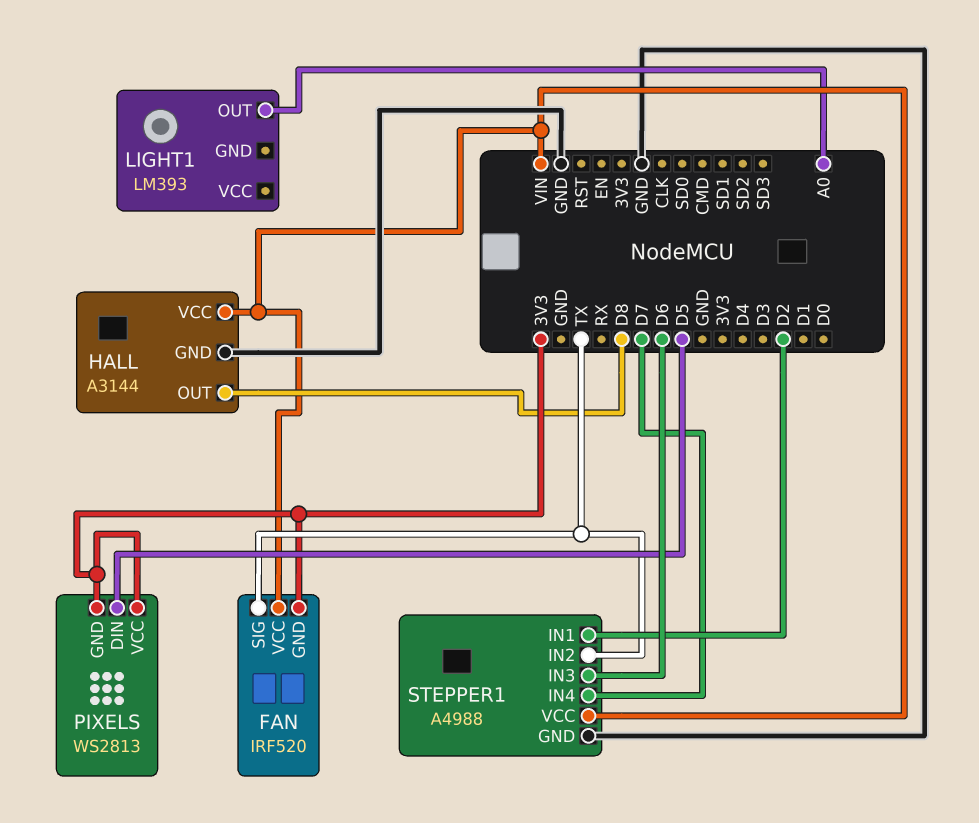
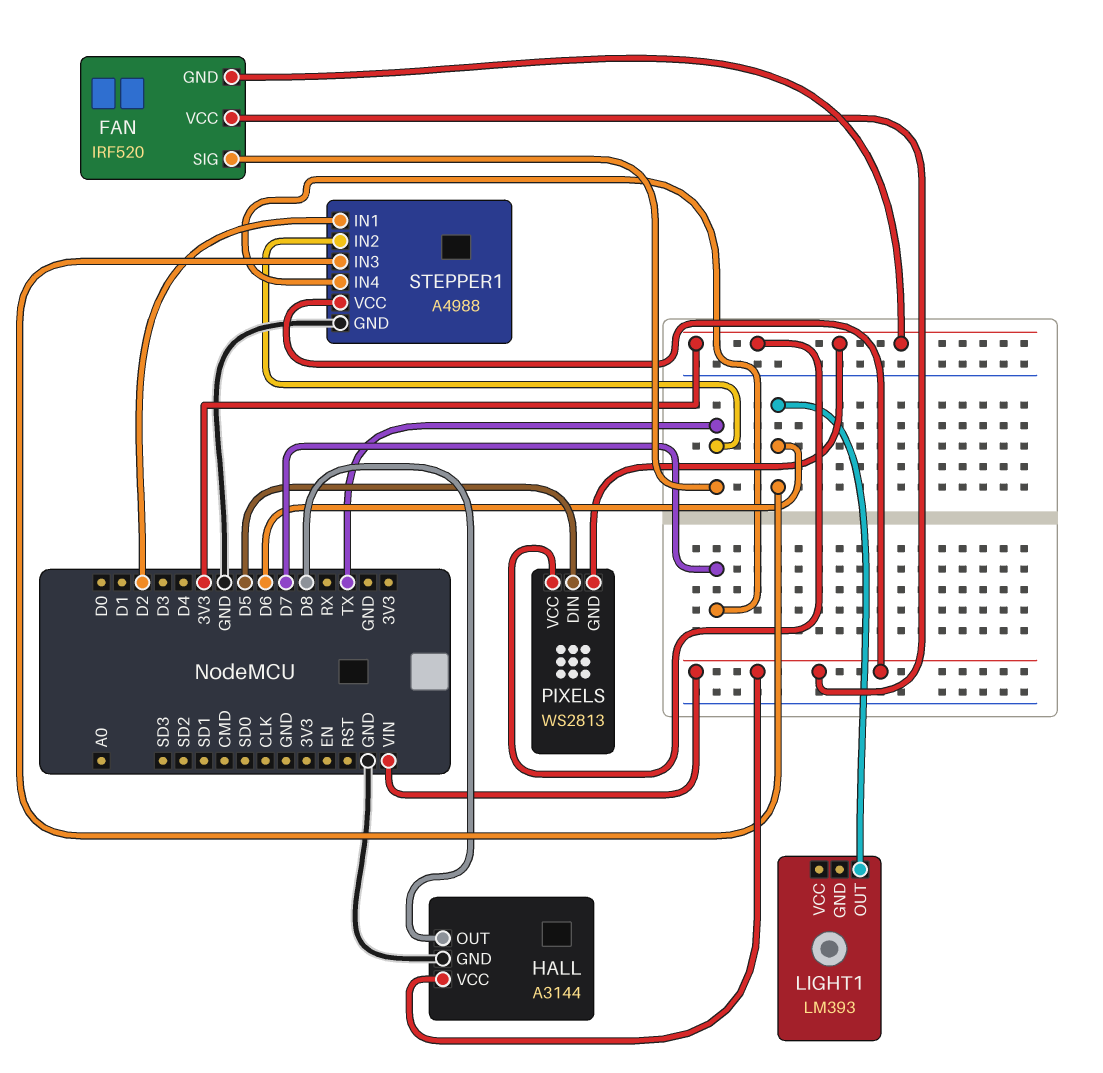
LIGHT1 pin OUT: A0 -> D6

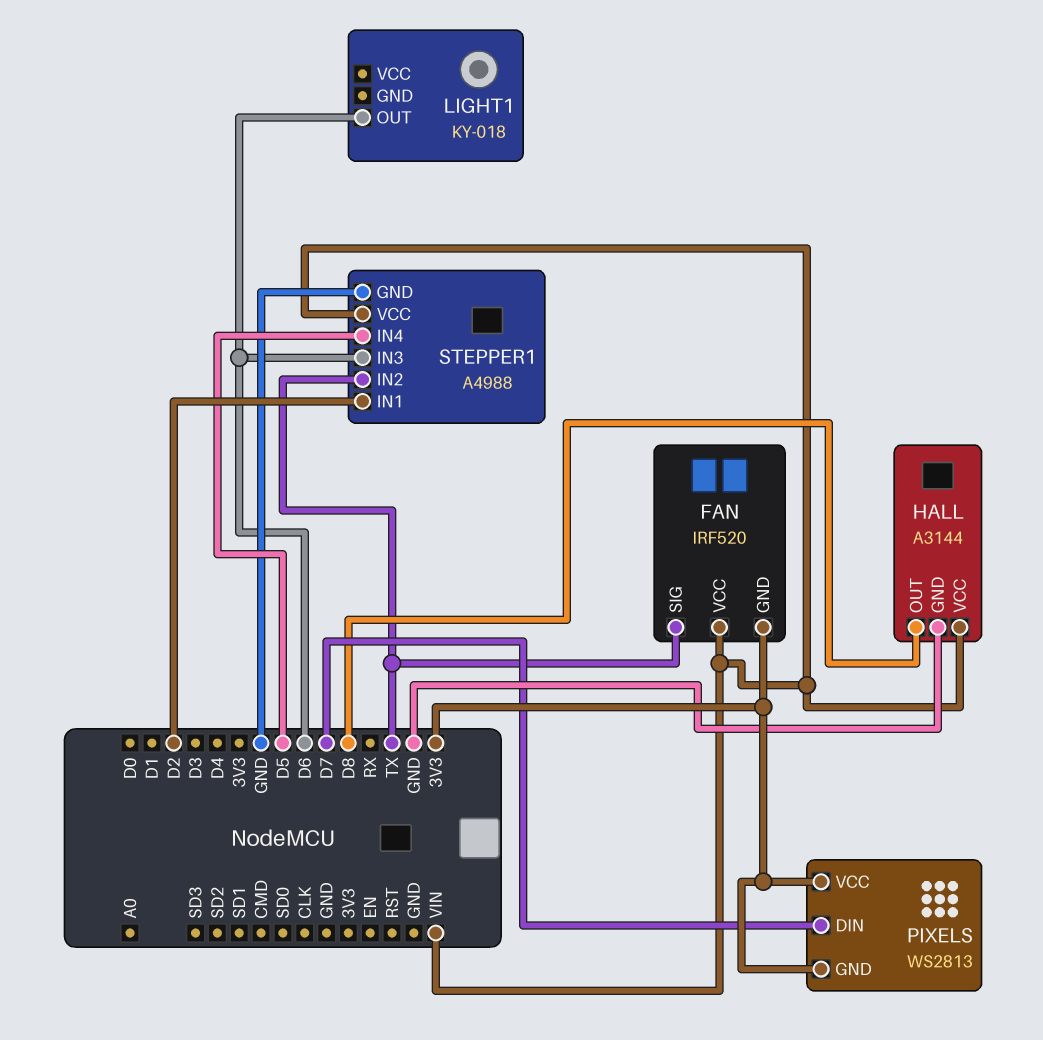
LIGHT1: LM393 -> KY-018
PIXELS pin DIN: D5 -> D7
STEPPER1 pin IN4: D7 -> D5

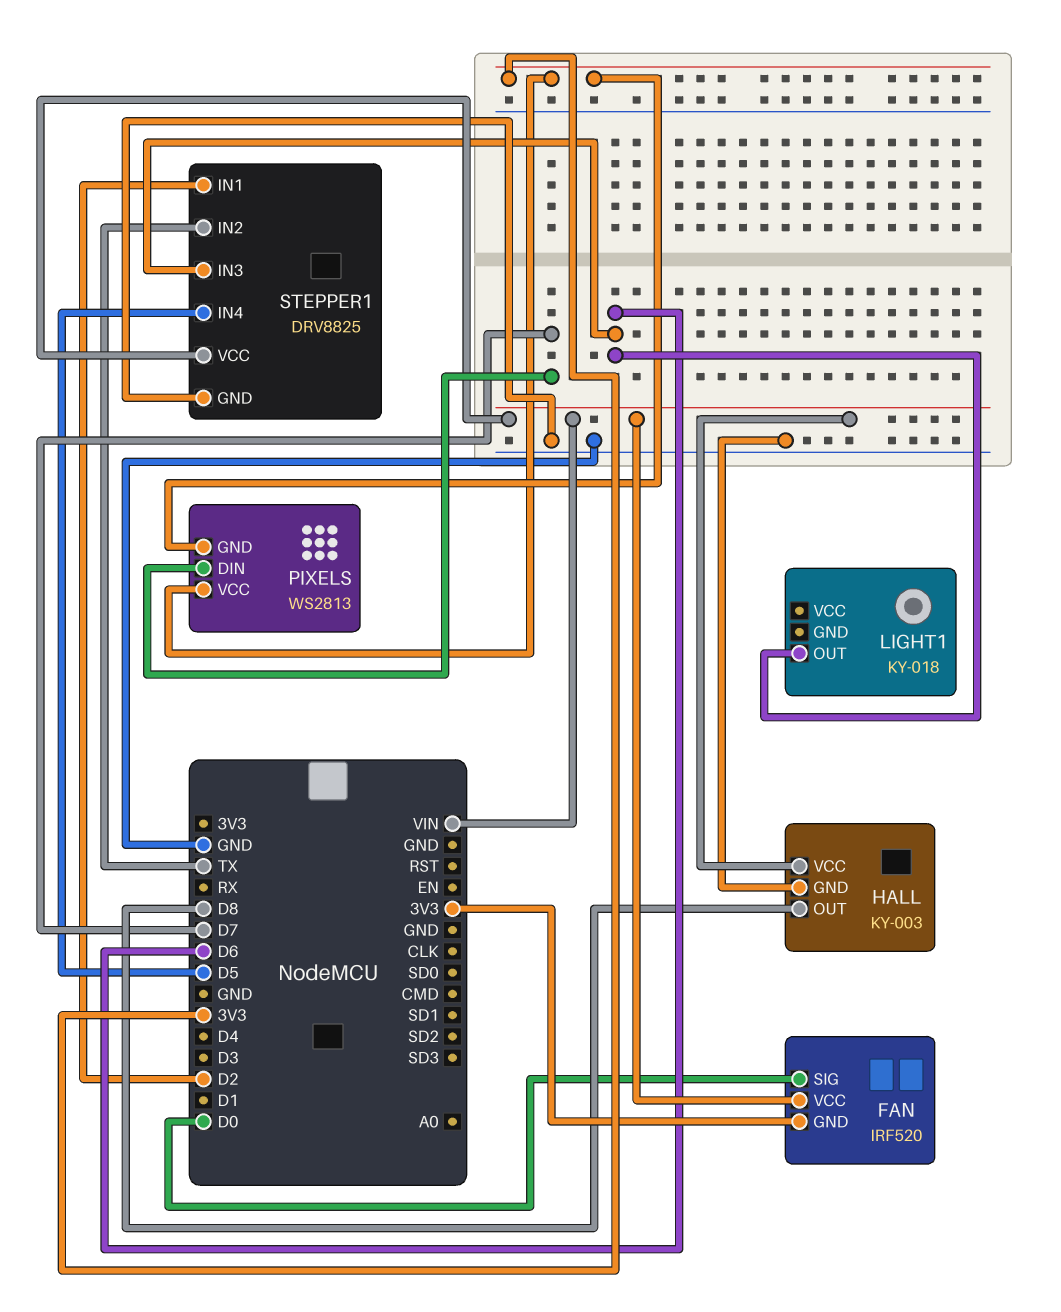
FAN pin SIG: TX -> D0
HALL: A3144 -> KY-003
STEPPER1: A4988 -> DRV8825

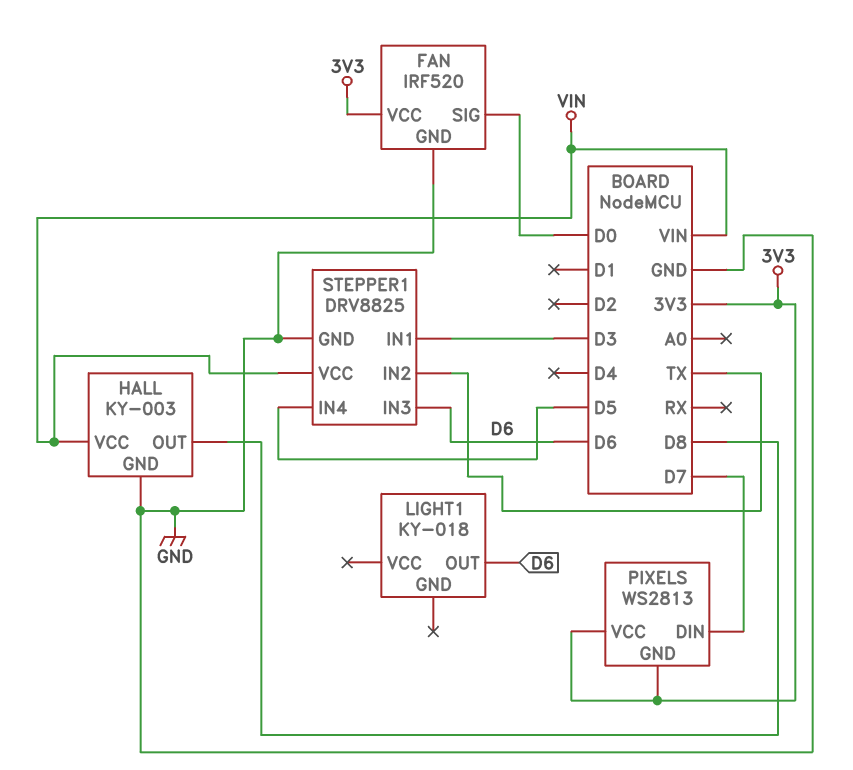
FAN pin GND: 3V3 -> GND
FAN pin VCC: VIN -> 3V3
STEPPER1 pin IN1: D2 -> D3

